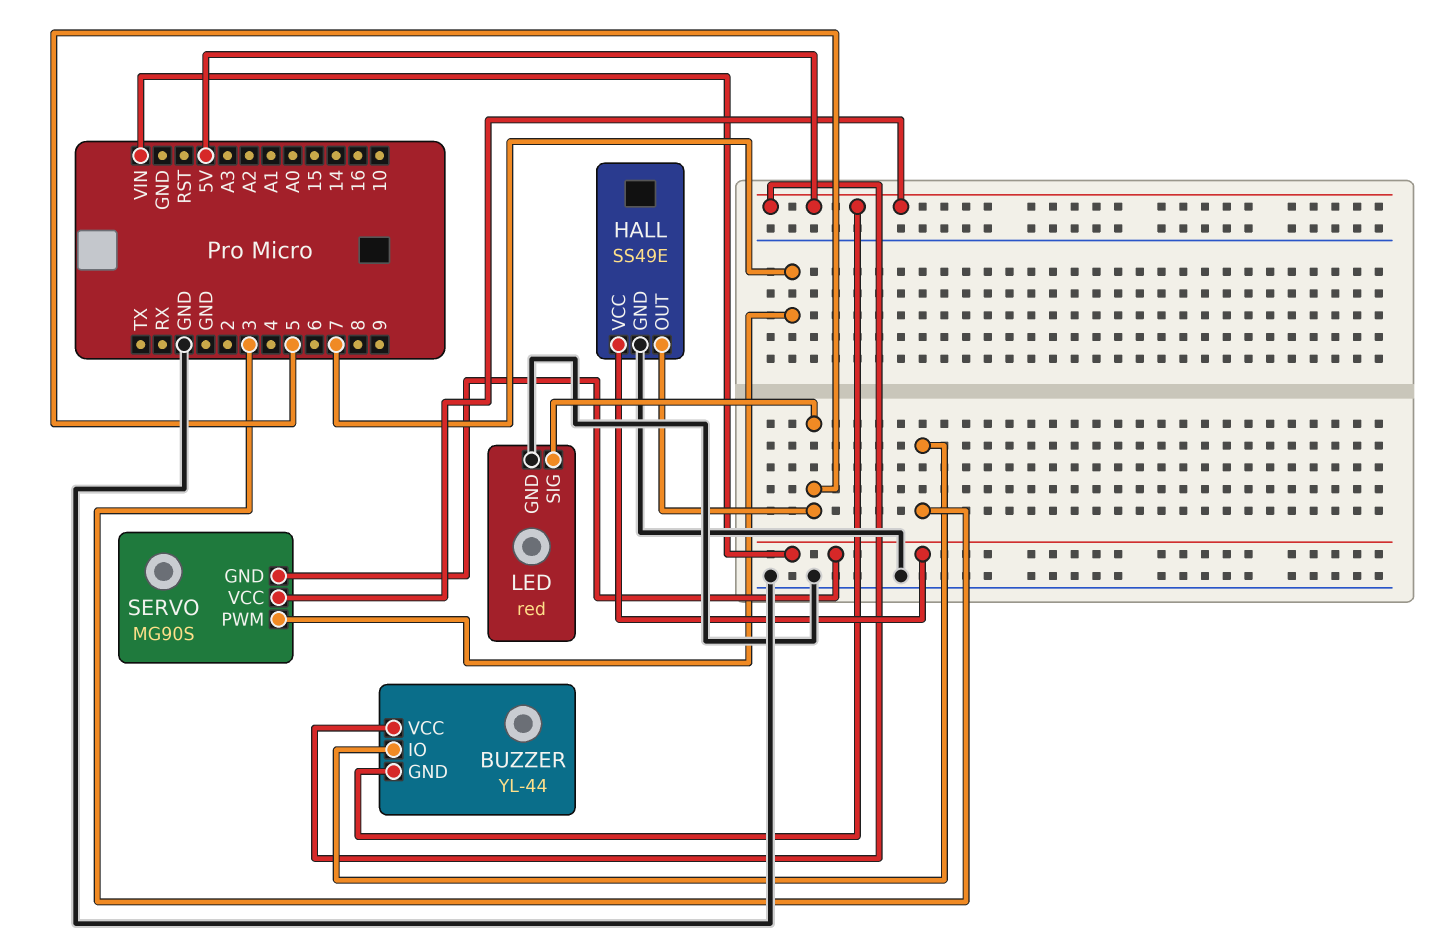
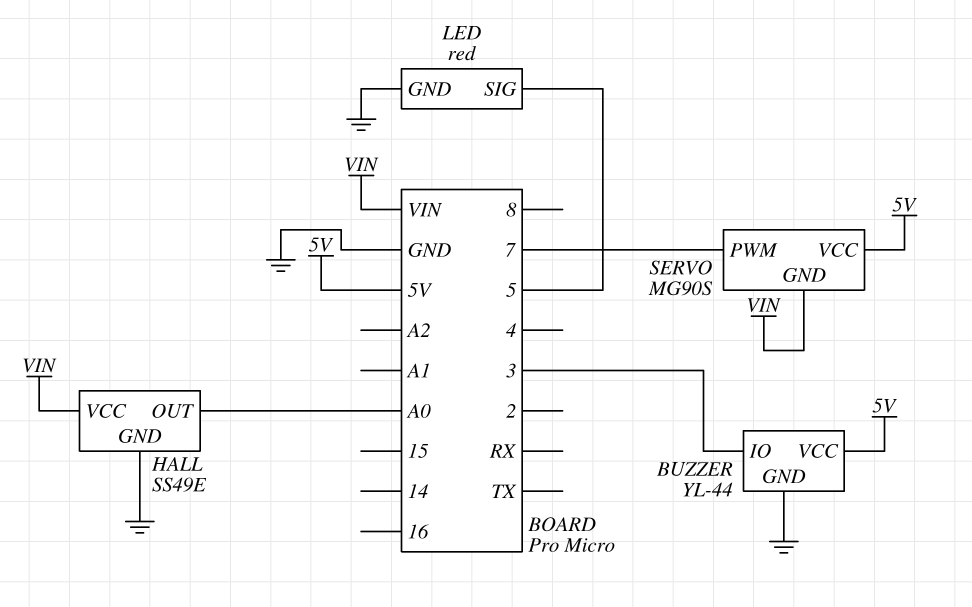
BUZZER pin GND: 5V -> GND
HALL pin OUT: 5 -> A0

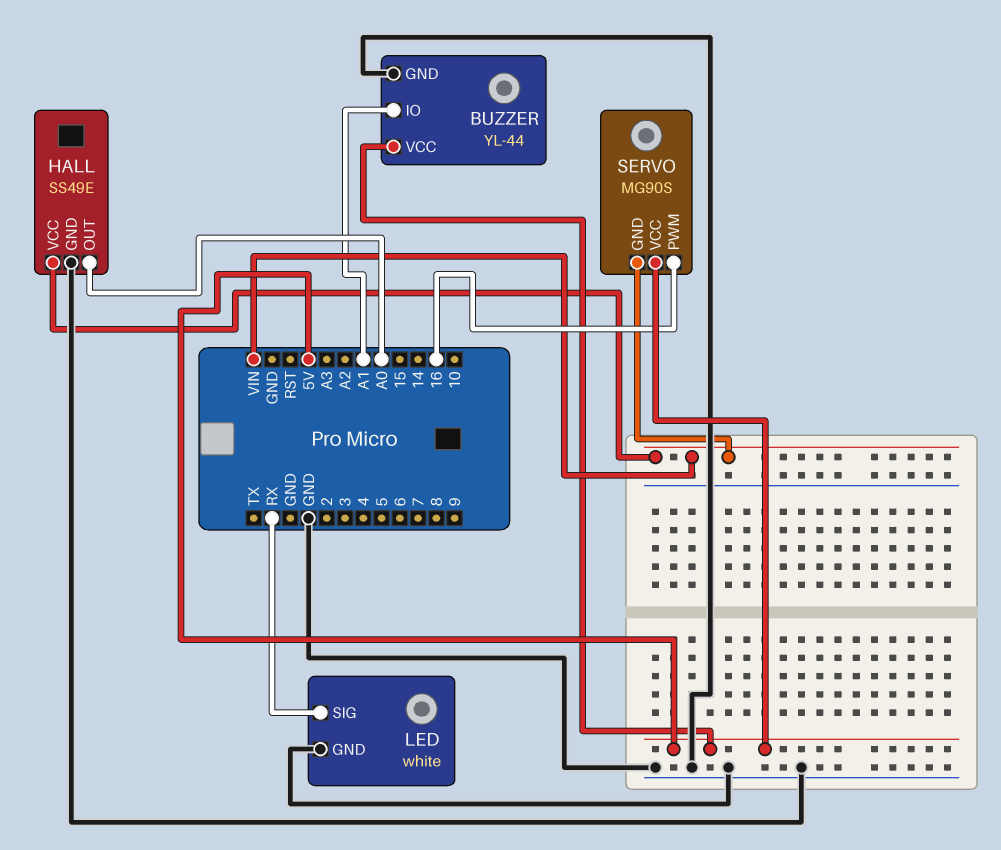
BUZZER pin IO: 3 -> A1
LED: red -> white
LED pin SIG: 5 -> RX
SERVO pin PWM: 7 -> 16

